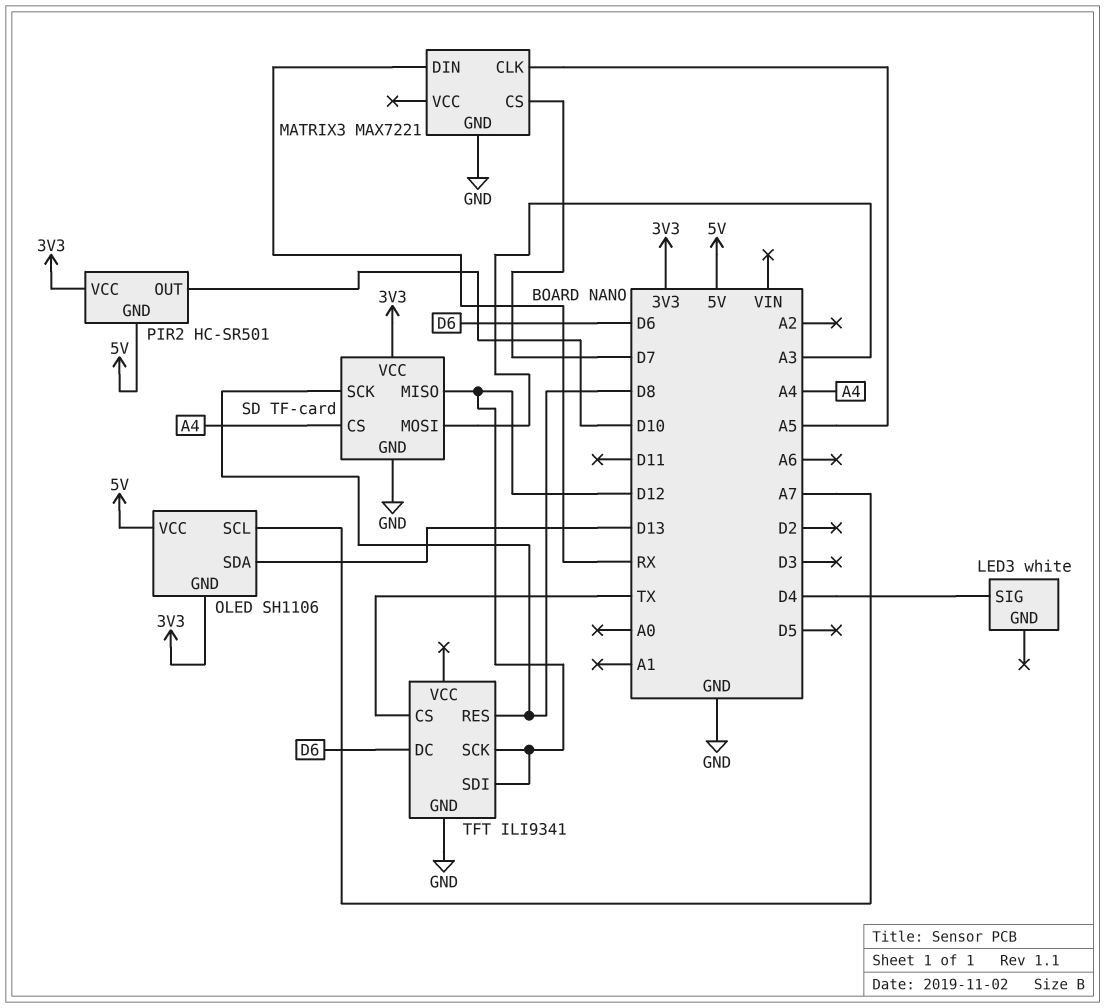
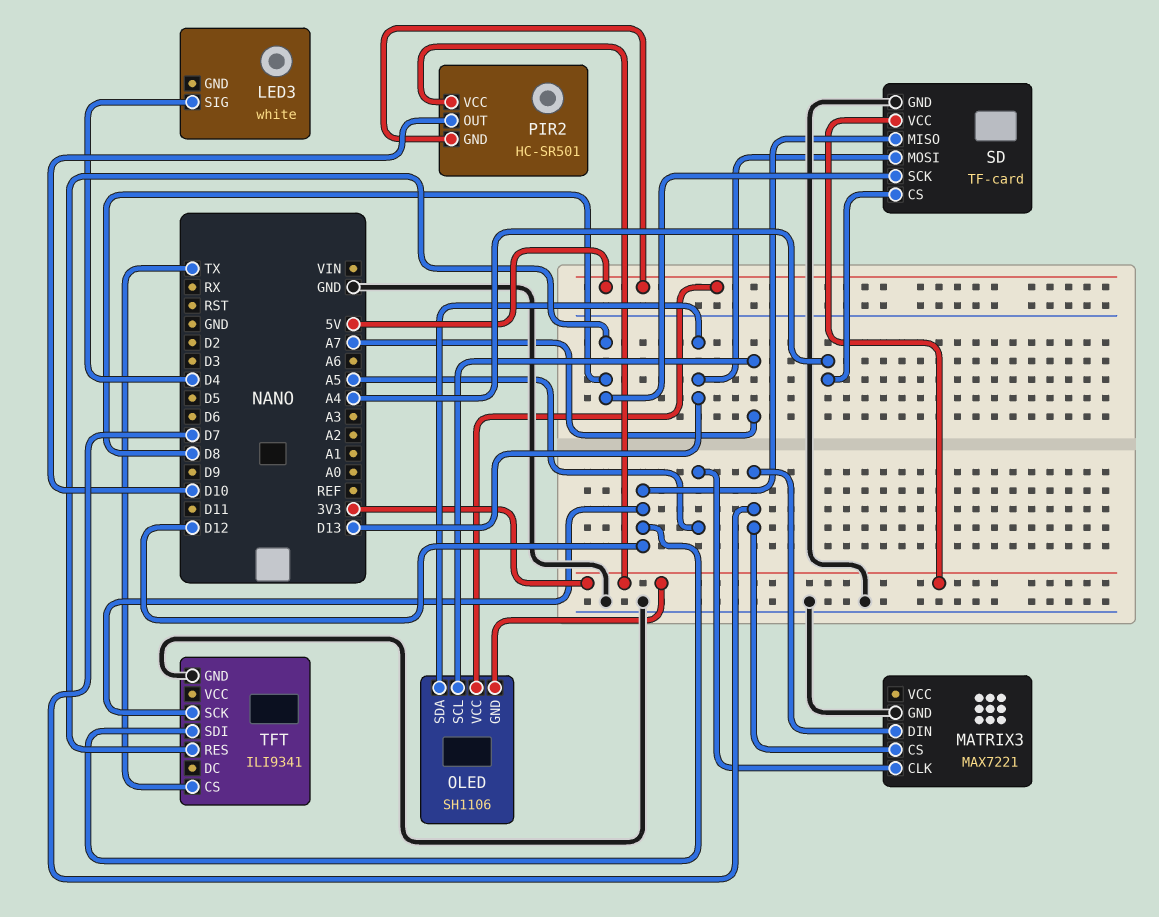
MATRIX3 pin DIN: RX -> D7
SD pin MOSI: A3 -> D13
TFT pin DC: D6 -> none

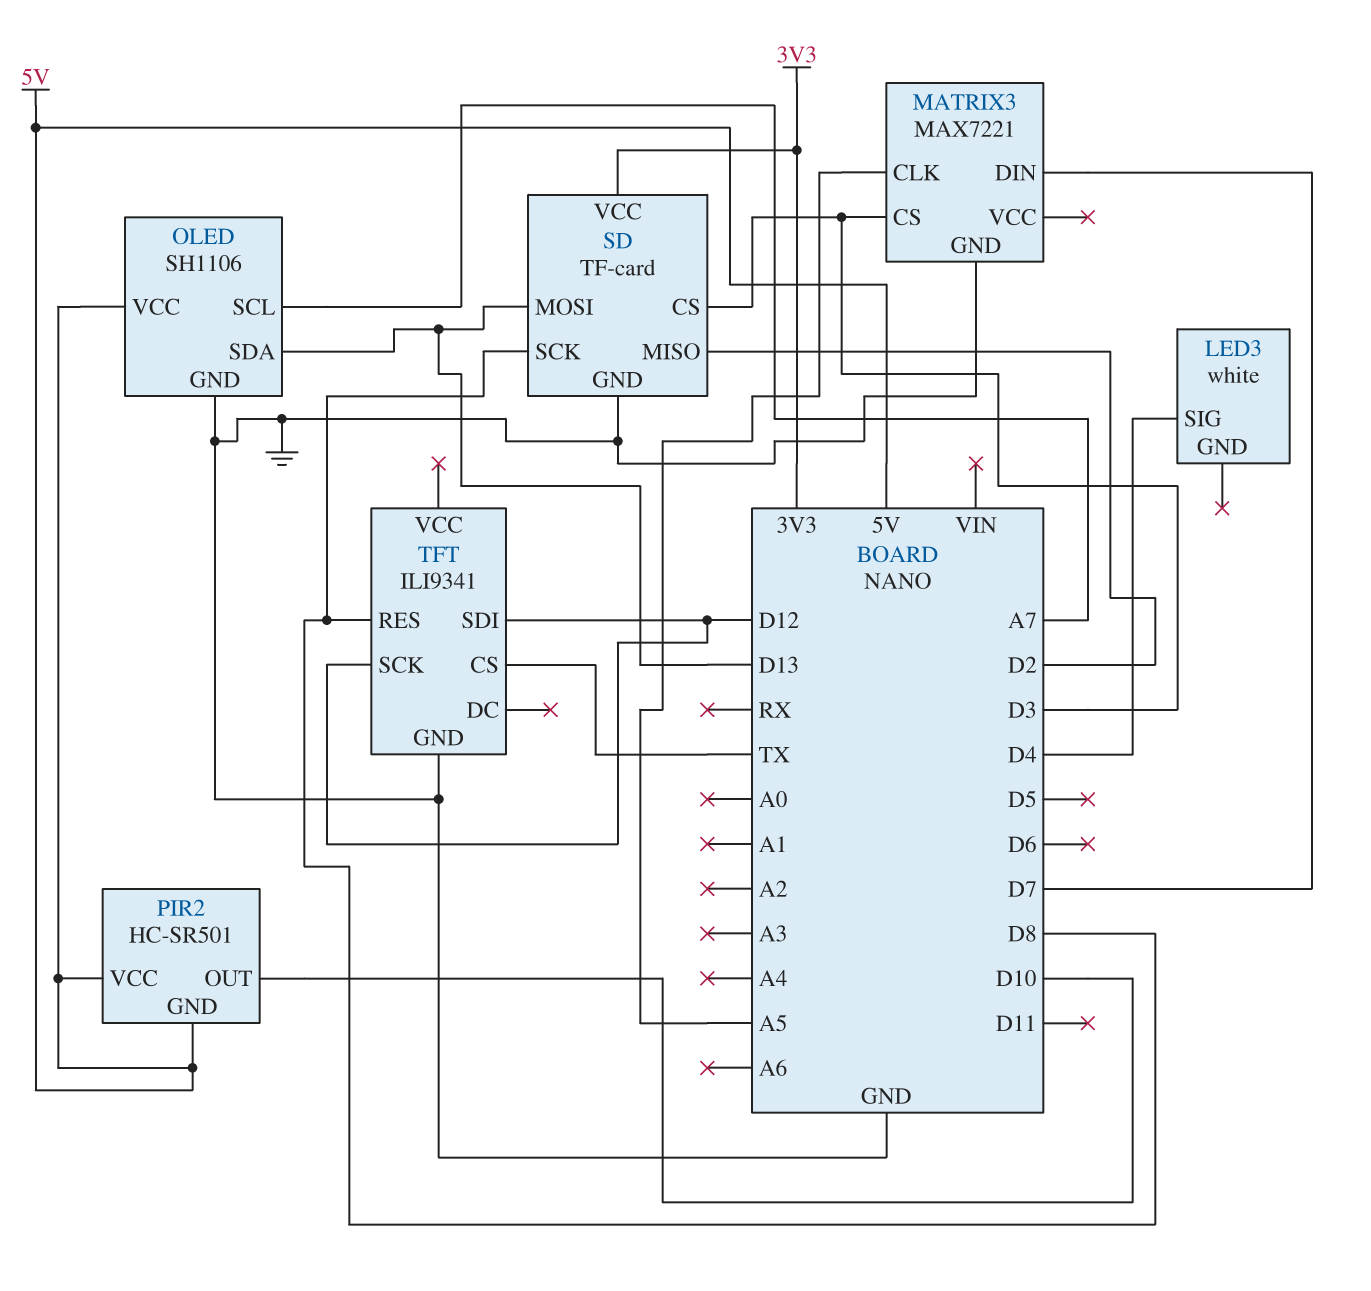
MATRIX3 pin CS: D7 -> D3
OLED pin GND: 3V3 -> GND
PIR2 pin VCC: 3V3 -> 5V
SD pin CS: A4 -> D3
SD pin MISO: D12 -> D2

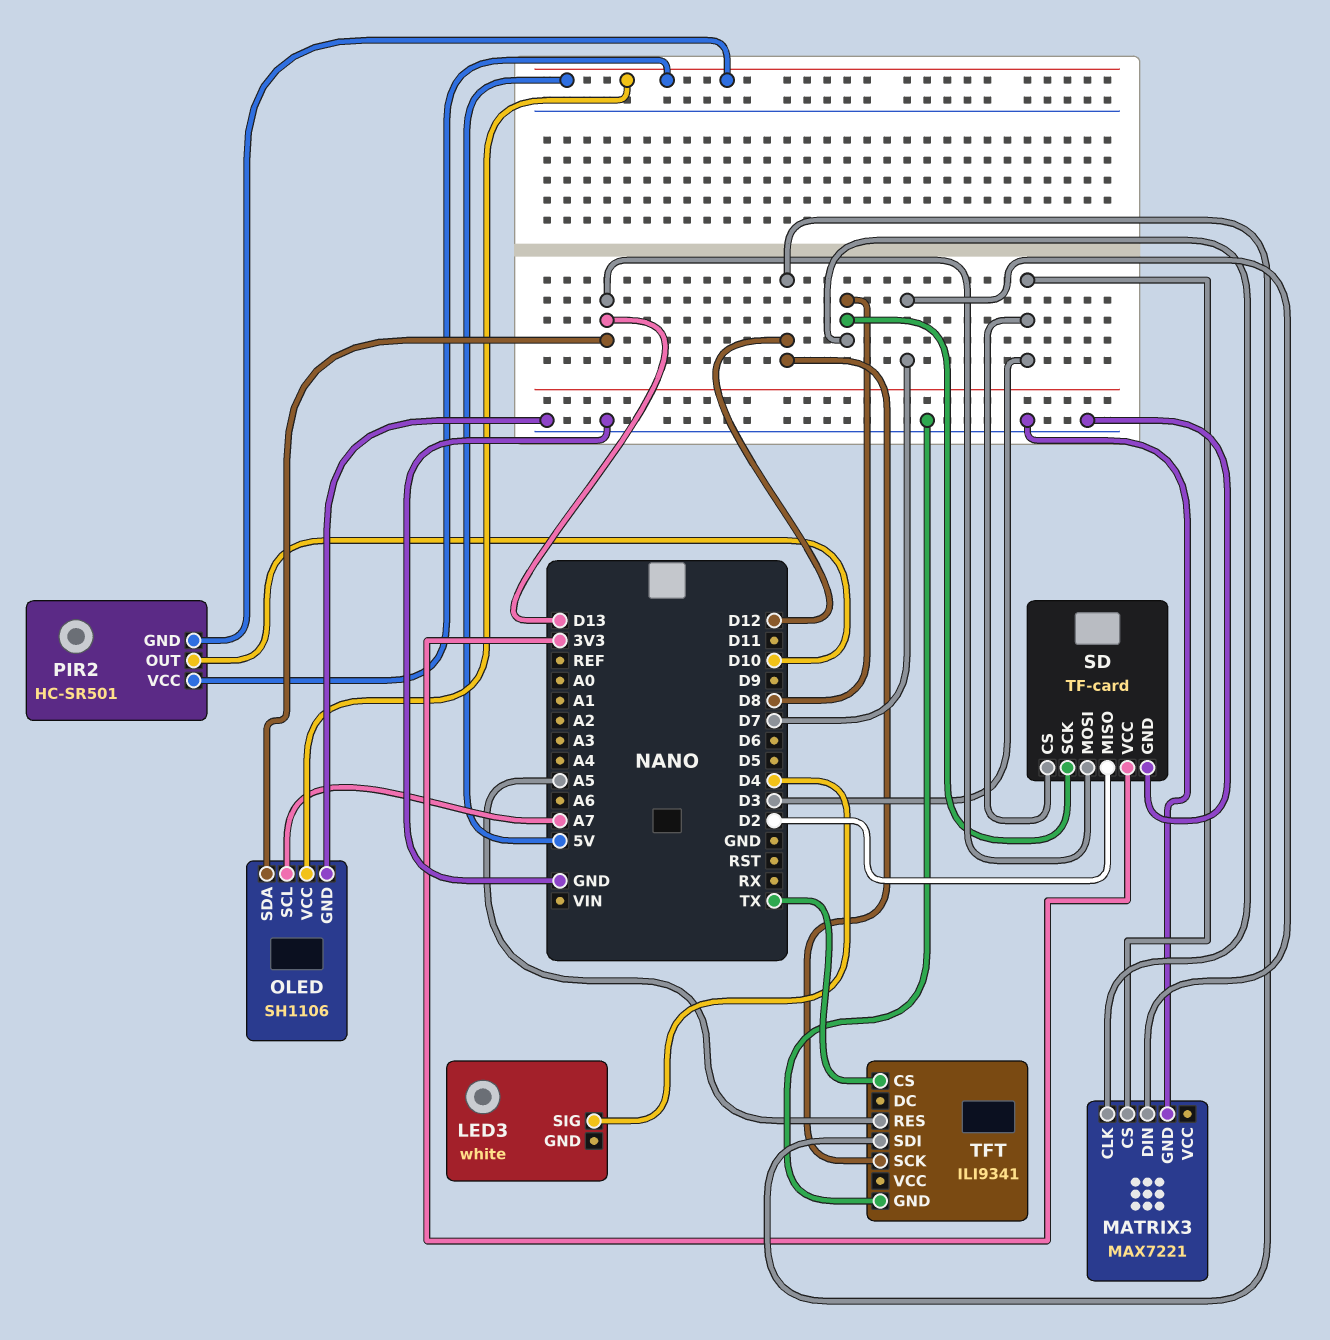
MATRIX3 pin CLK: A5 -> D8
TFT pin RES: D8 -> A5

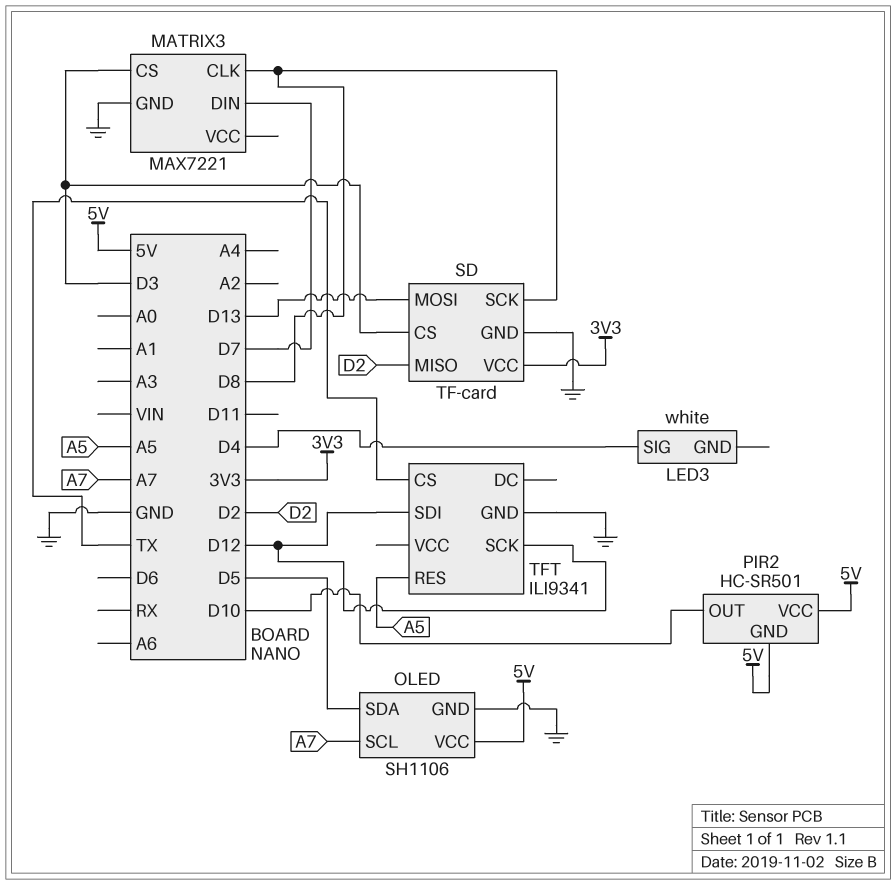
OLED pin SDA: D13 -> D5

